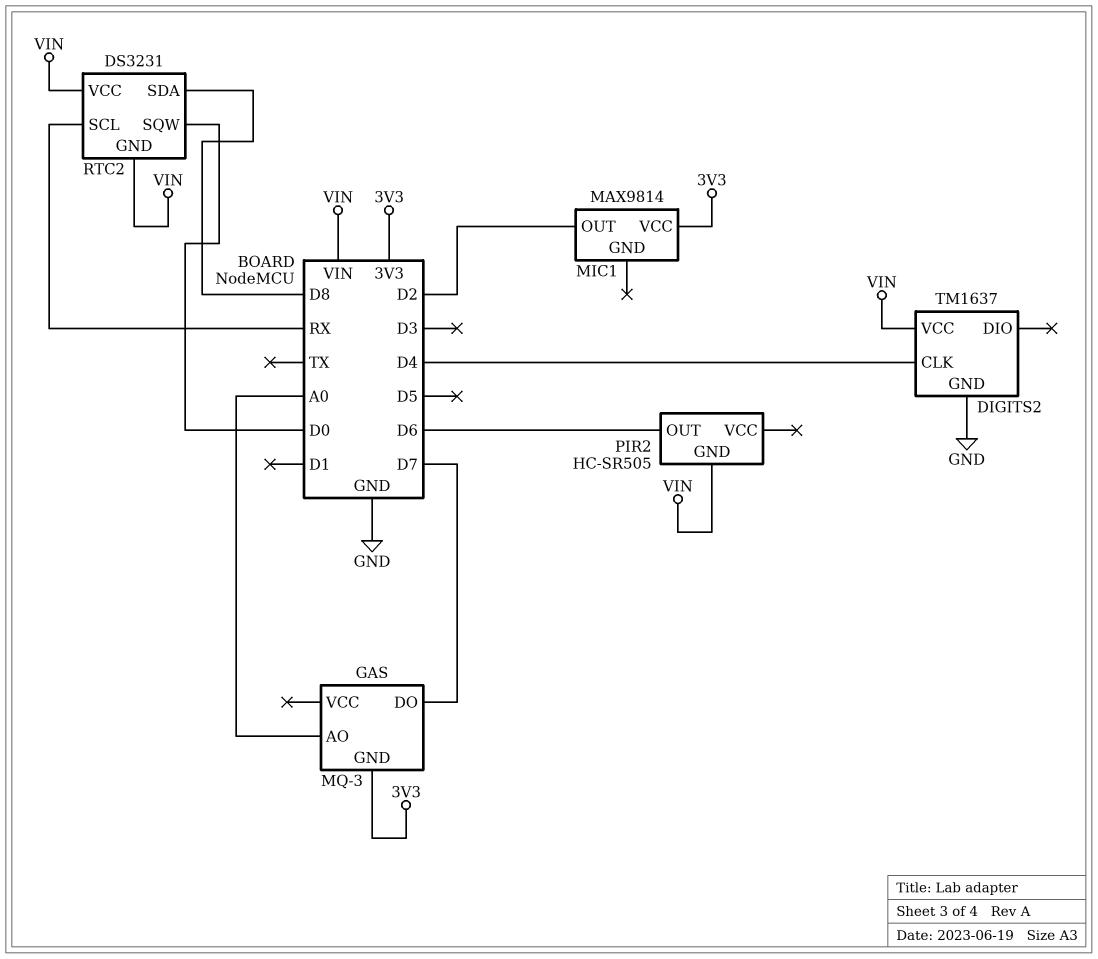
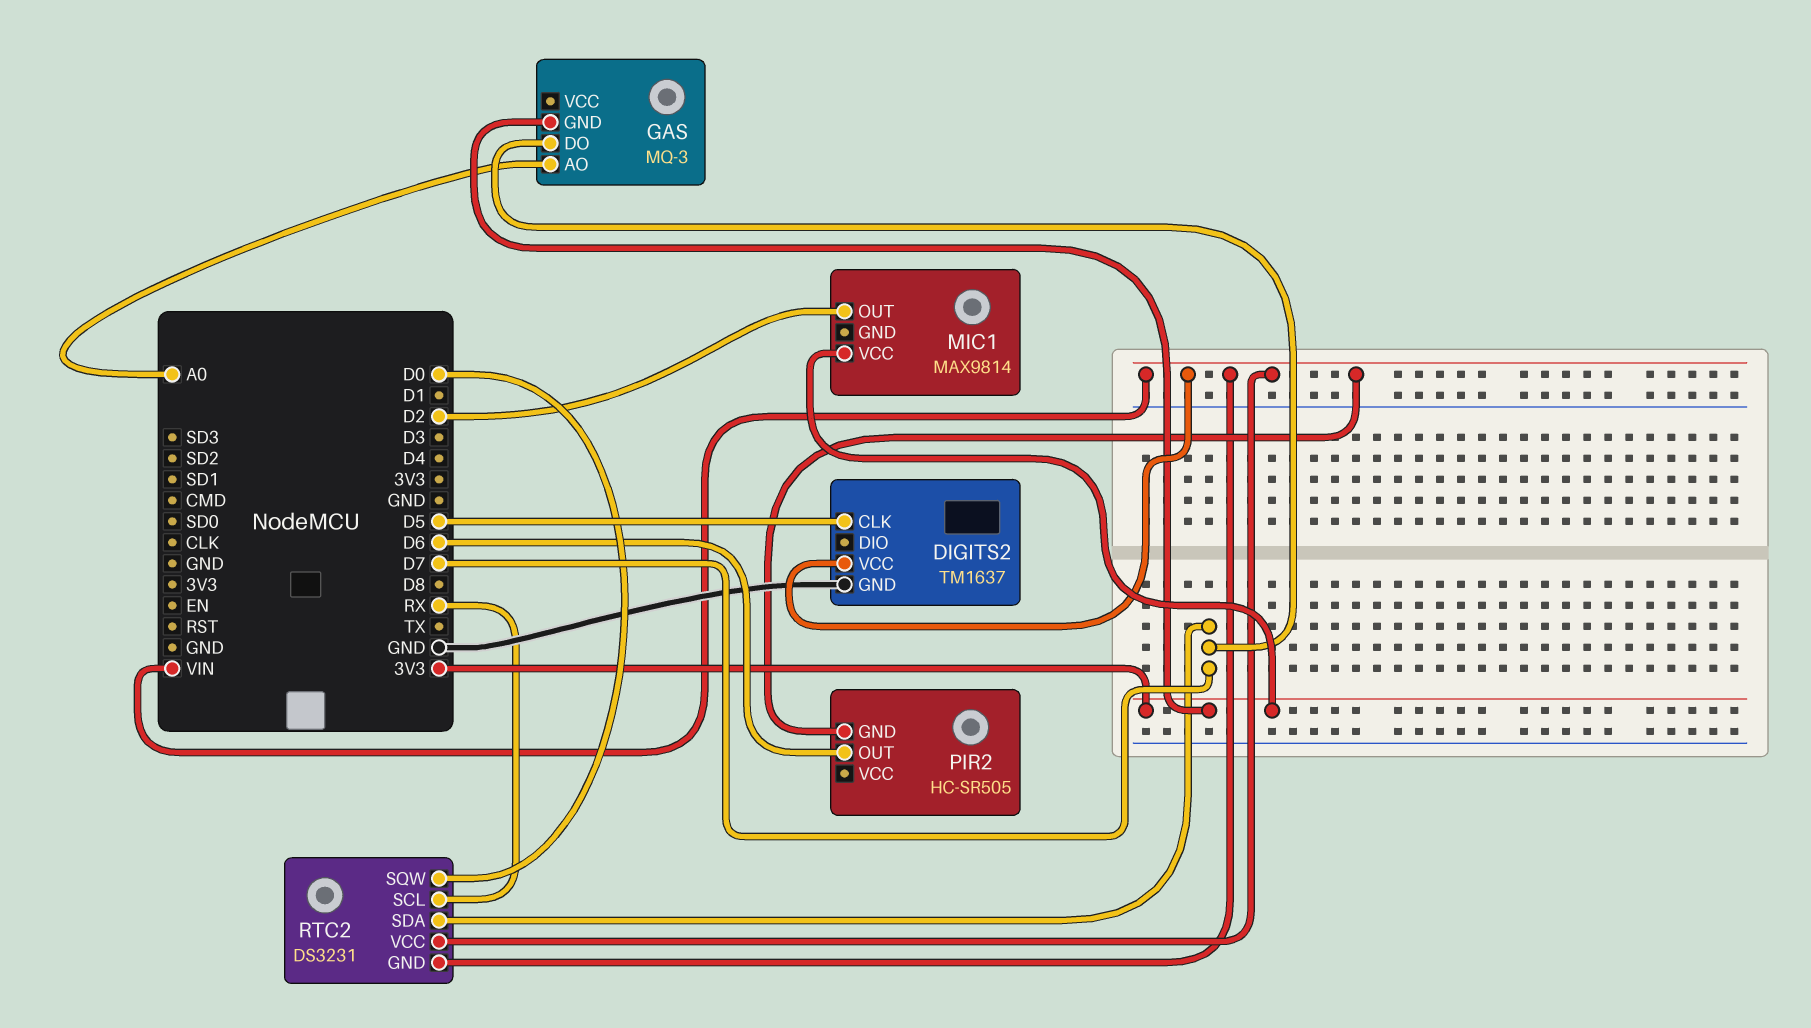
DIGITS2 pin CLK: D4 -> D5
RTC2 pin SDA: D8 -> D7

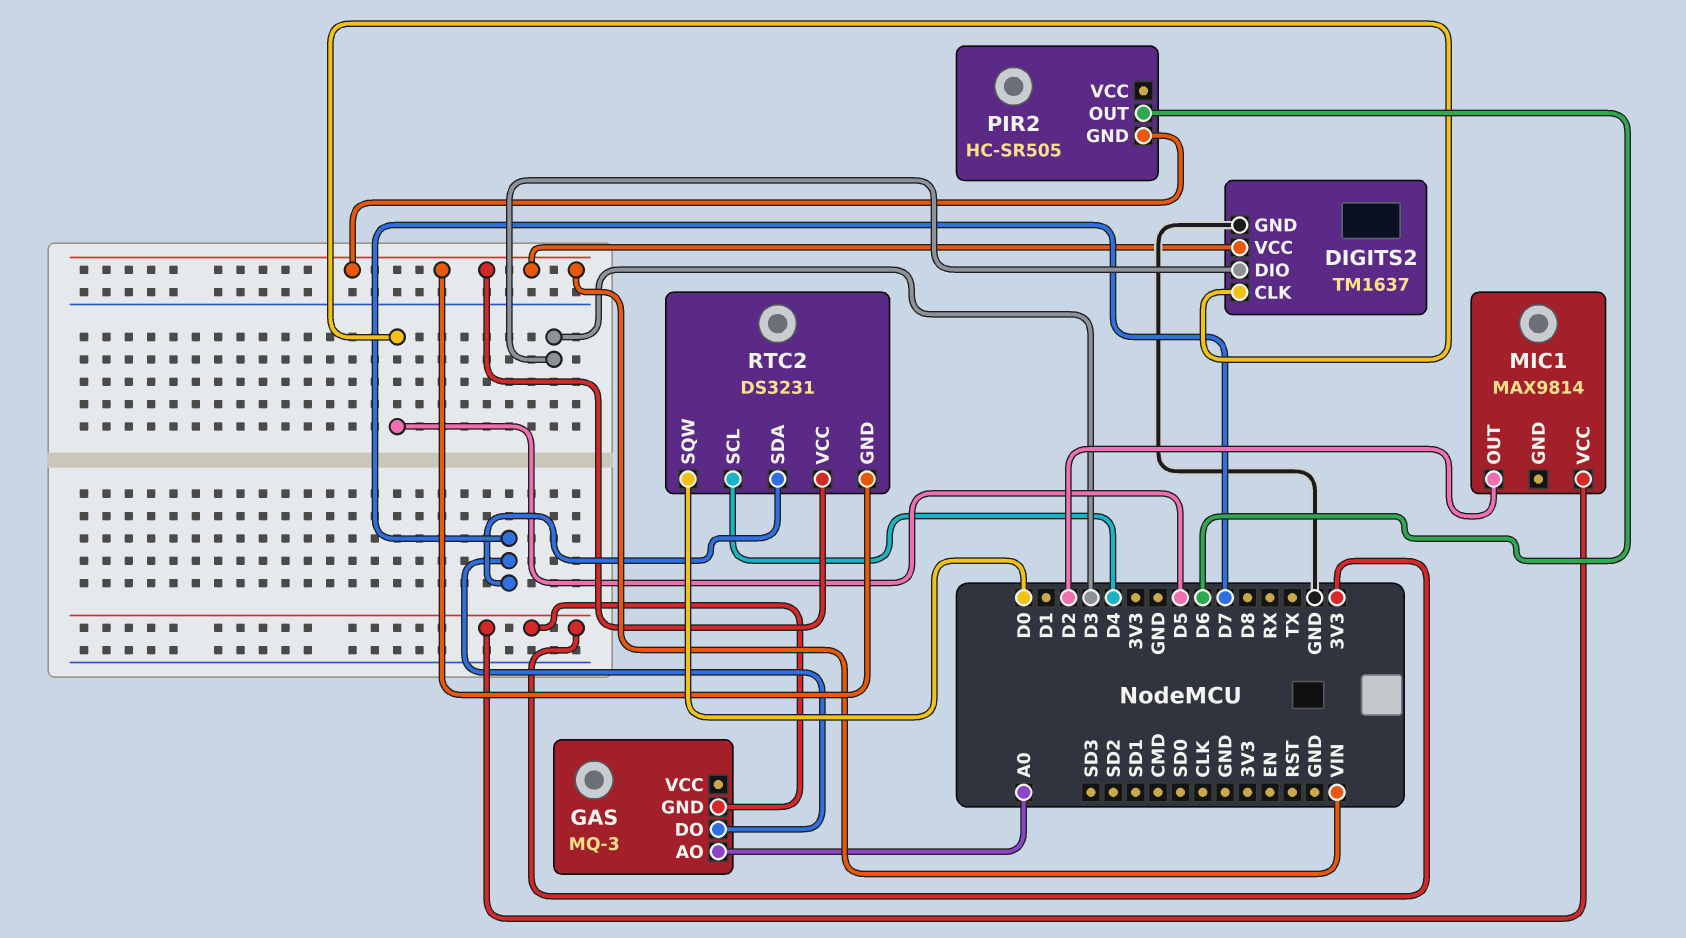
DIGITS2 pin DIO: none -> D3
RTC2 pin SCL: RX -> D4

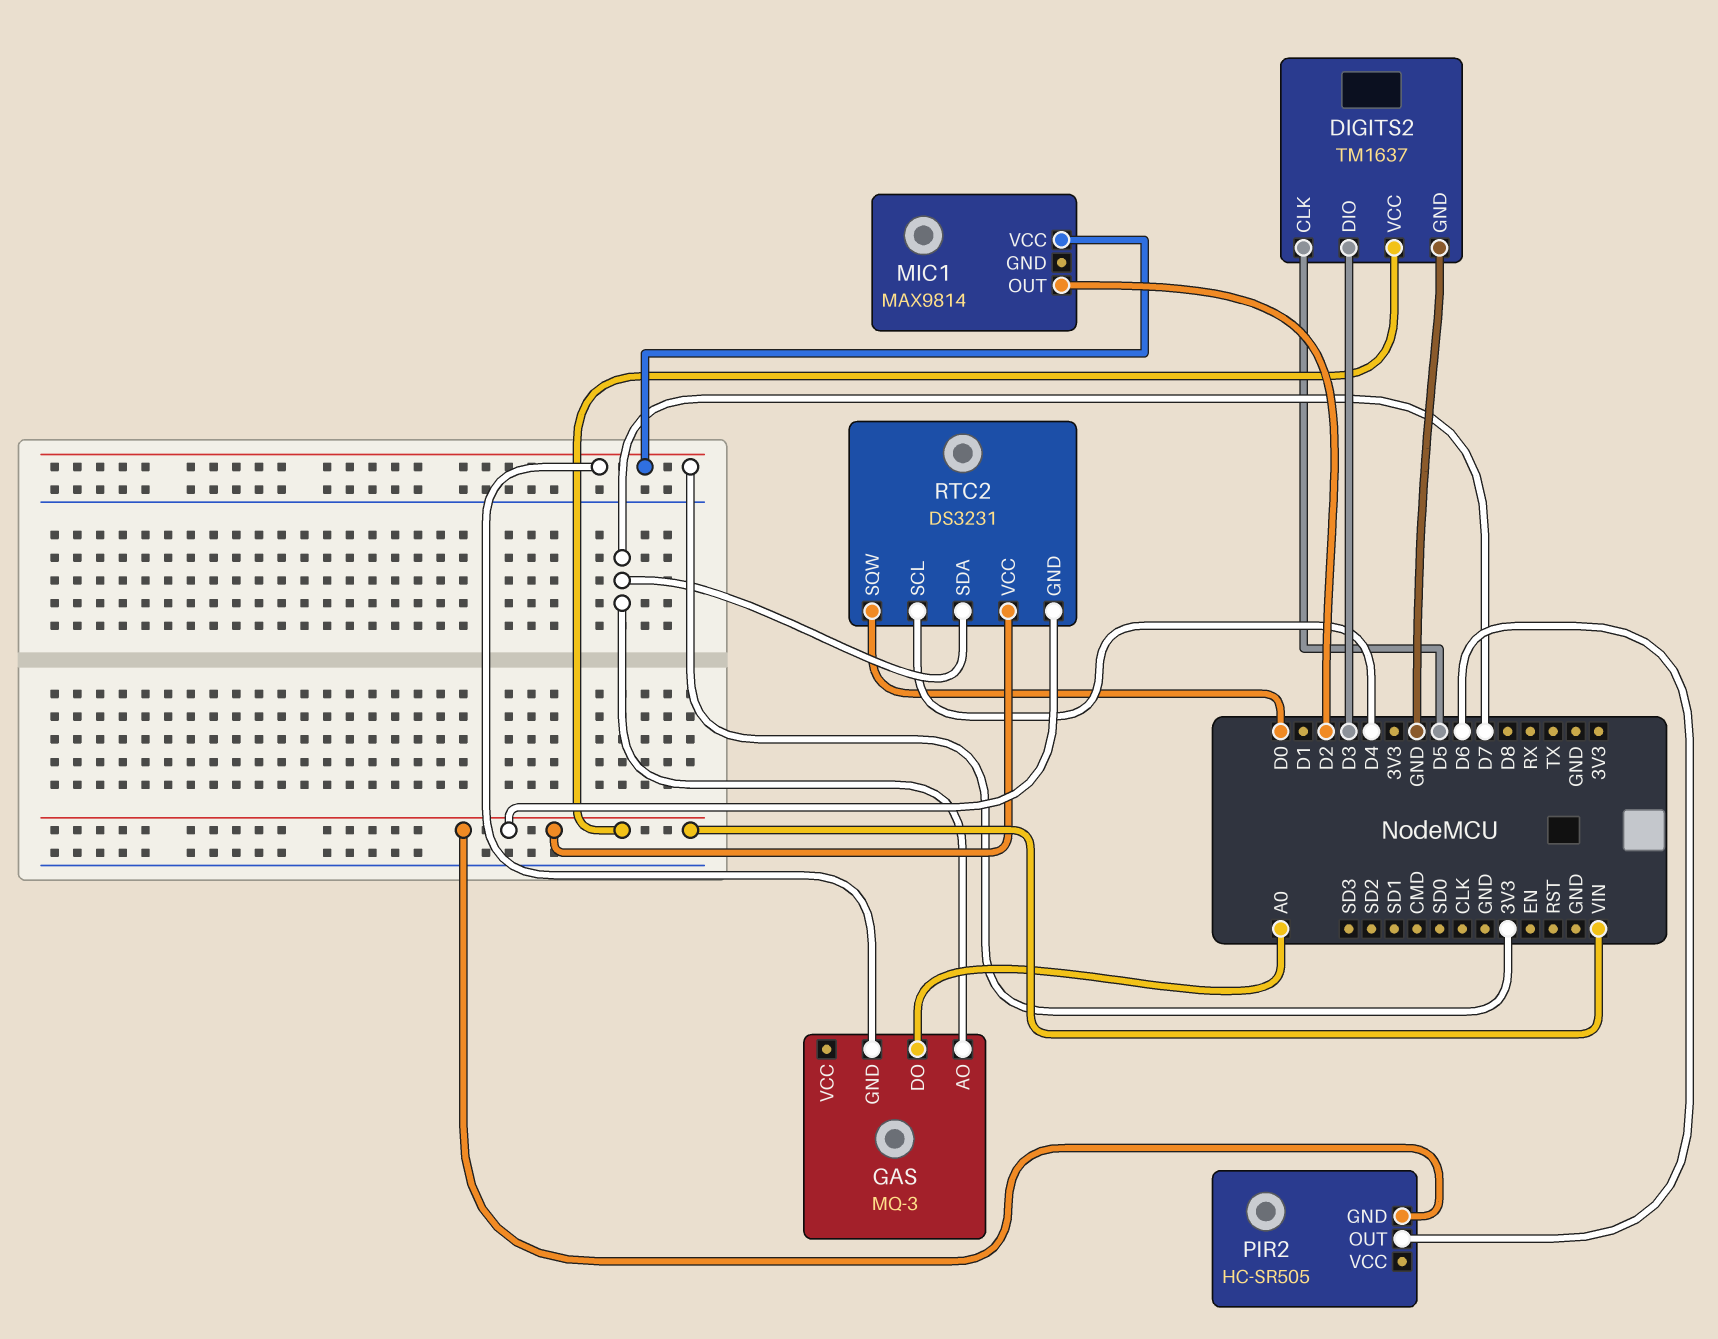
GAS pin AO: A0 -> D7
GAS pin DO: D7 -> A0

